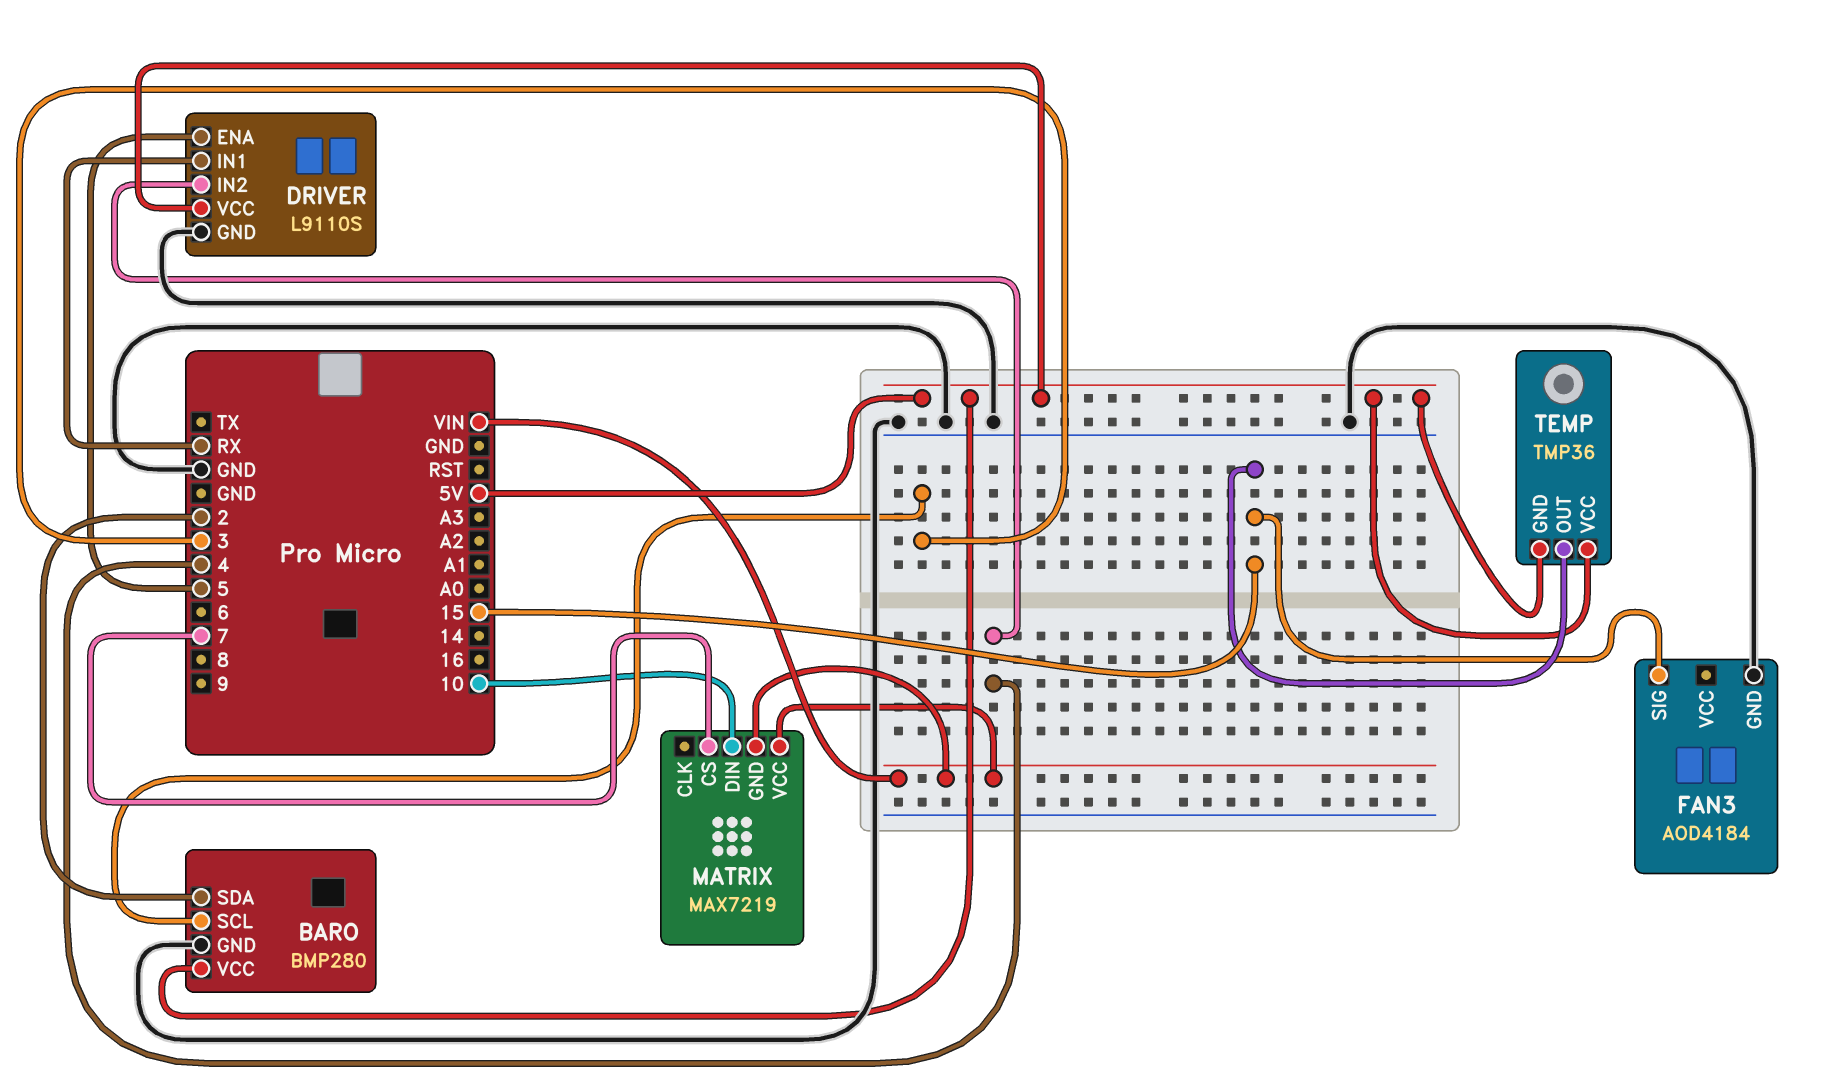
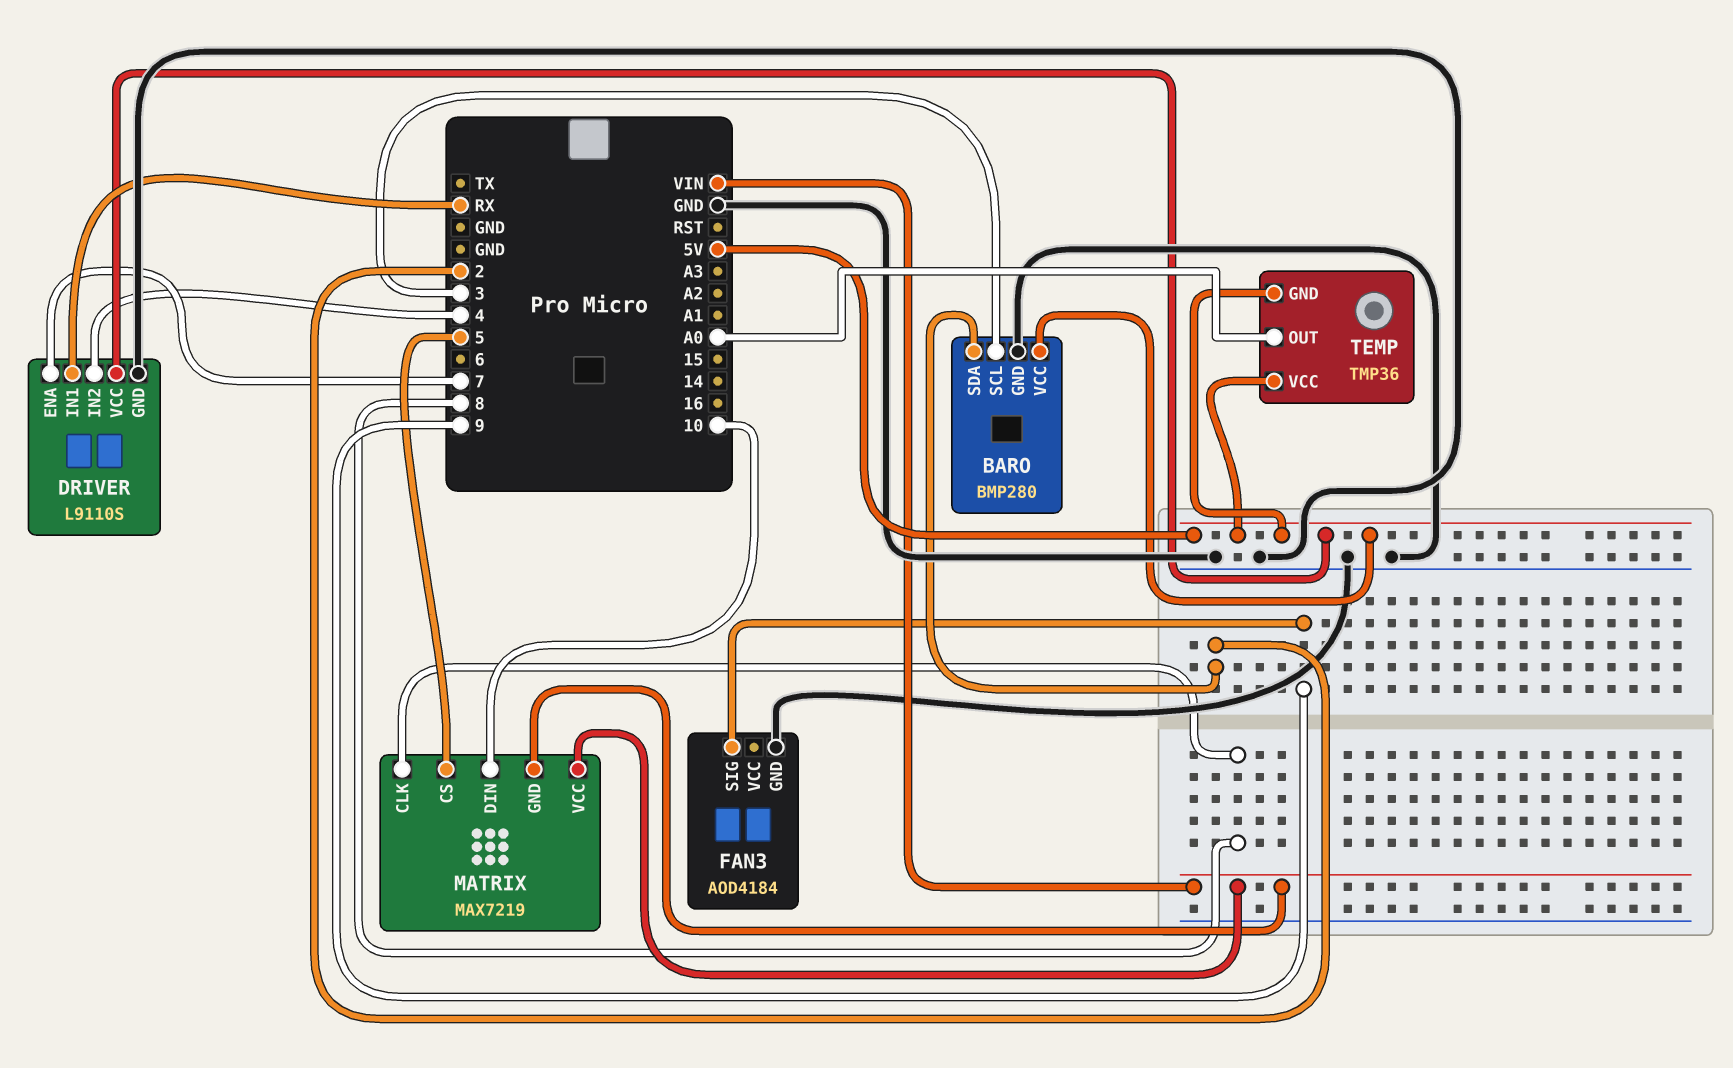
DRIVER pin ENA: 5 -> 7
FAN3 pin SIG: 15 -> 9
MATRIX pin CLK: none -> 8
MATRIX pin CS: 7 -> 5
TEMP pin OUT: 15 -> A0

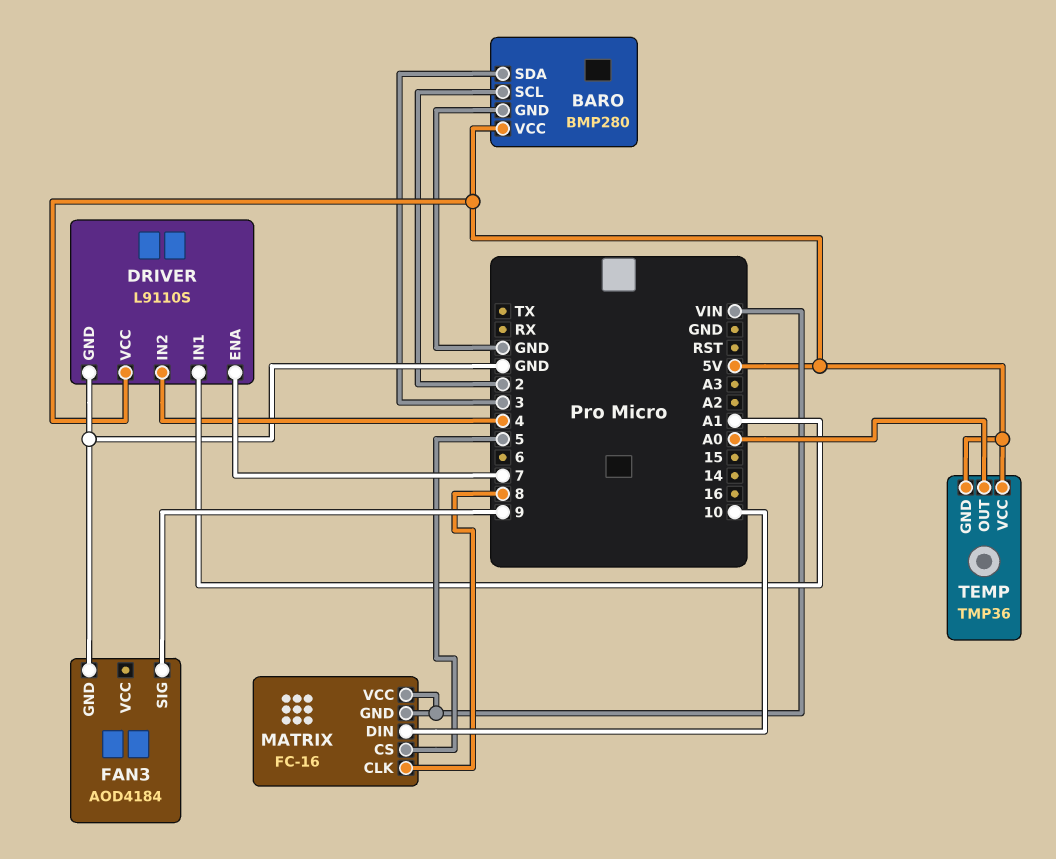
BARO pin SCL: 3 -> 2
BARO pin SDA: 2 -> 3
DRIVER pin IN1: RX -> A1
MATRIX: MAX7219 -> FC-16

